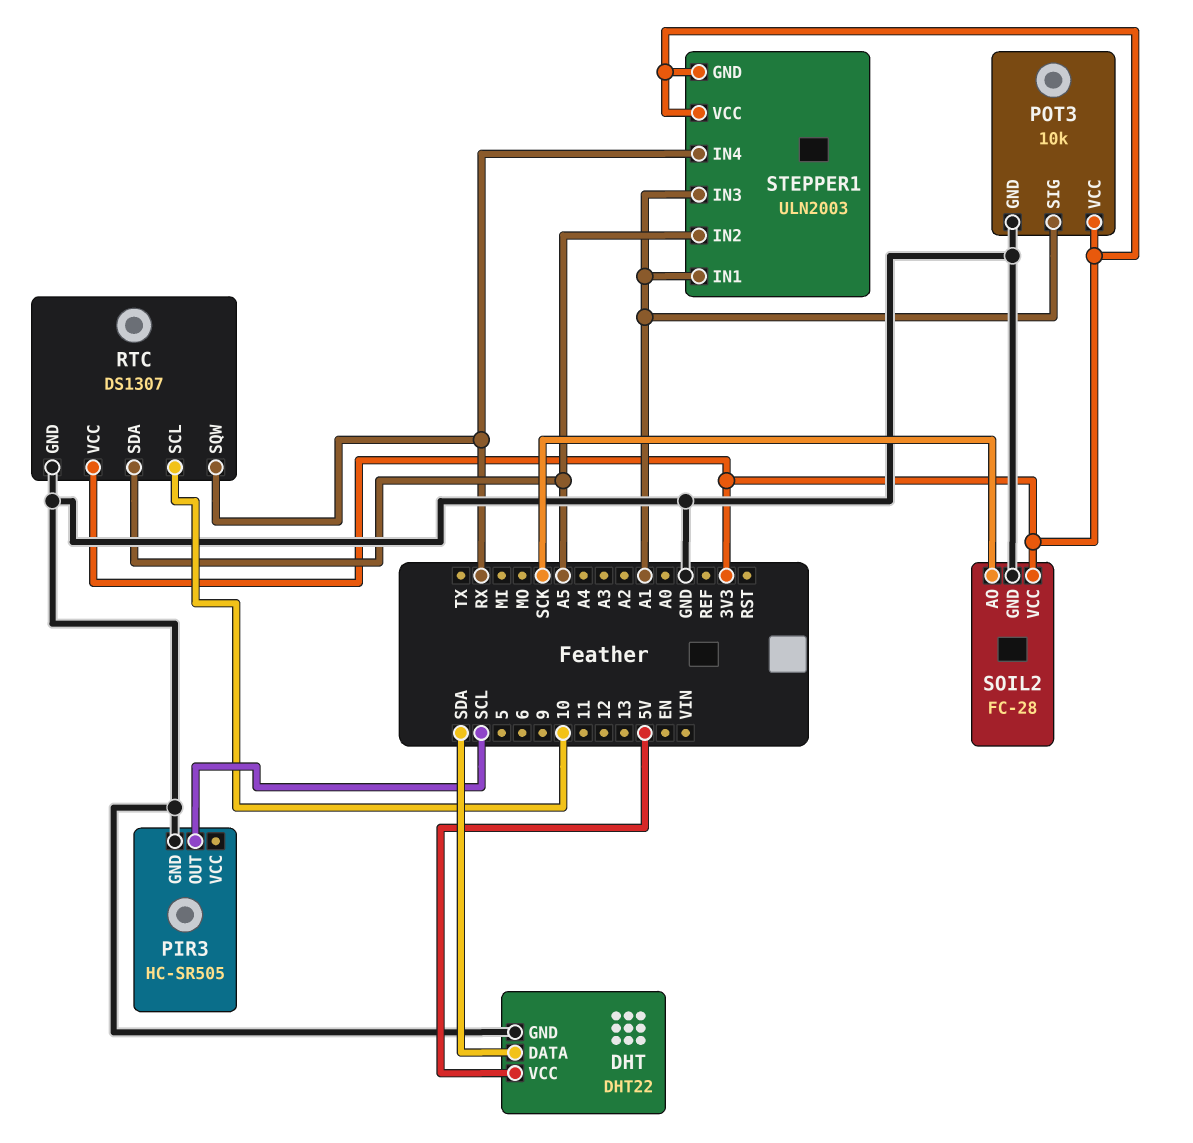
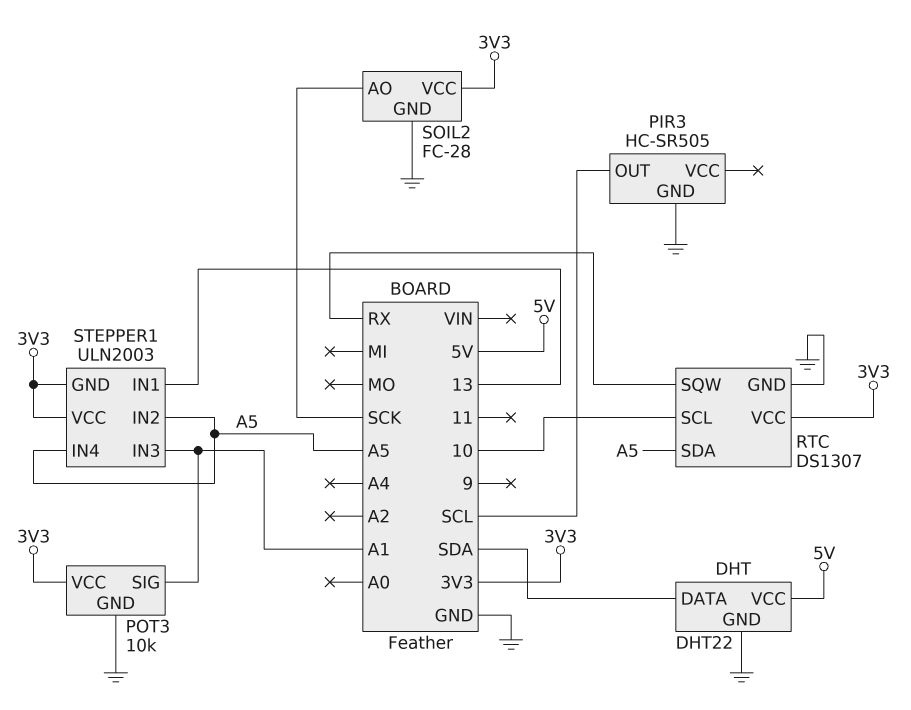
STEPPER1 pin IN1: A1 -> 13
STEPPER1 pin IN4: RX -> A5

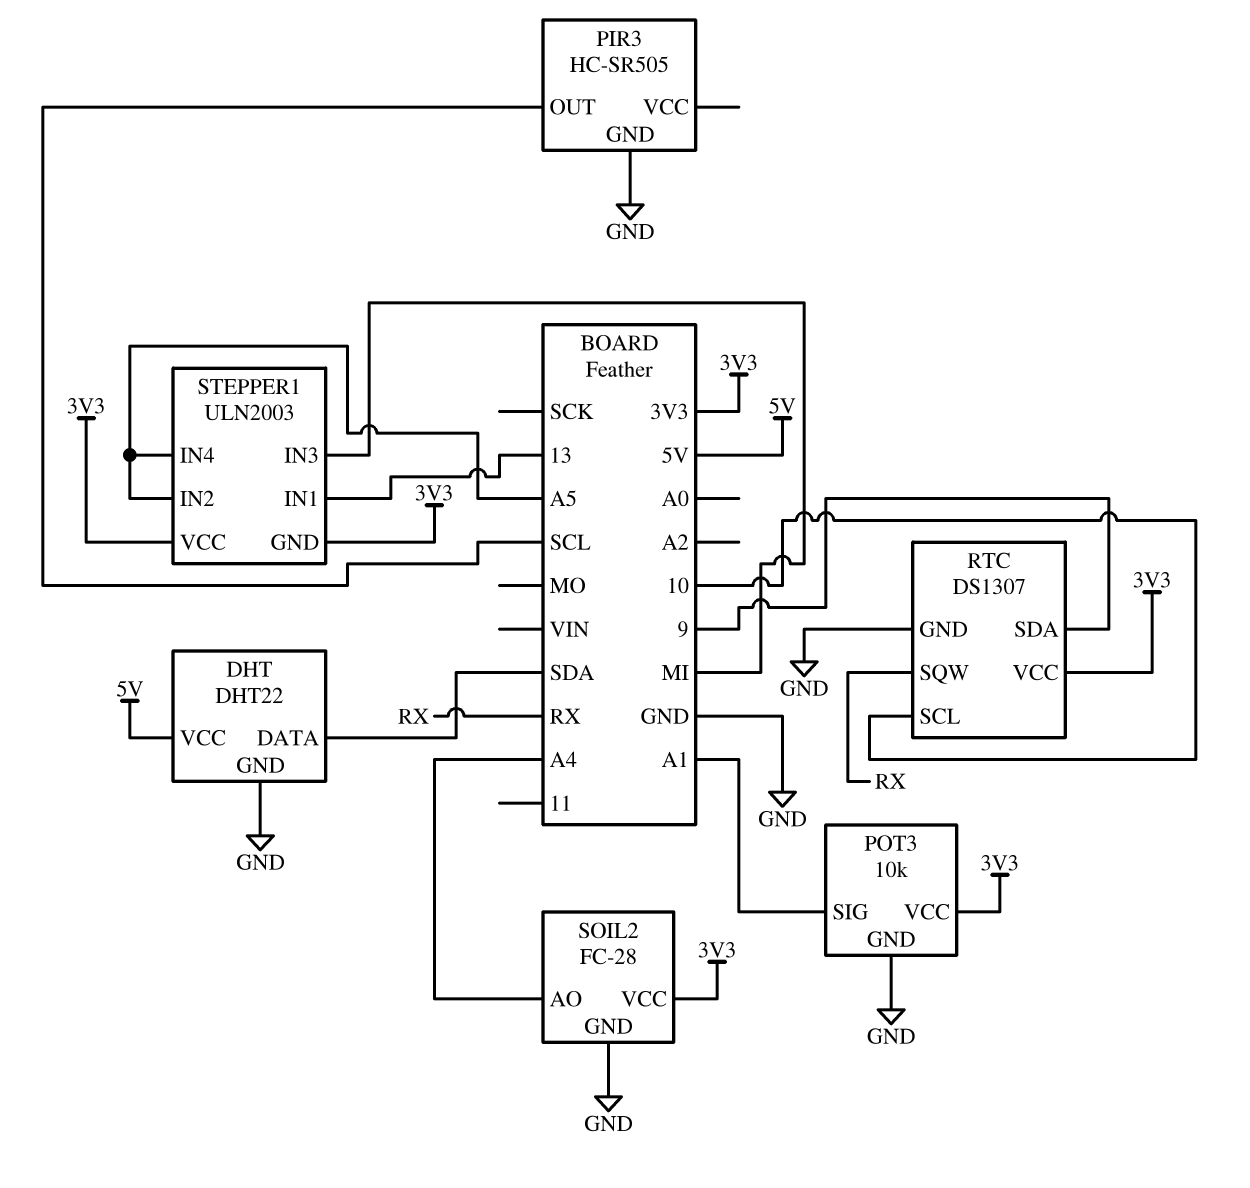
RTC pin SDA: A5 -> 9
SOIL2 pin AO: SCK -> A4
STEPPER1 pin IN3: A1 -> MI

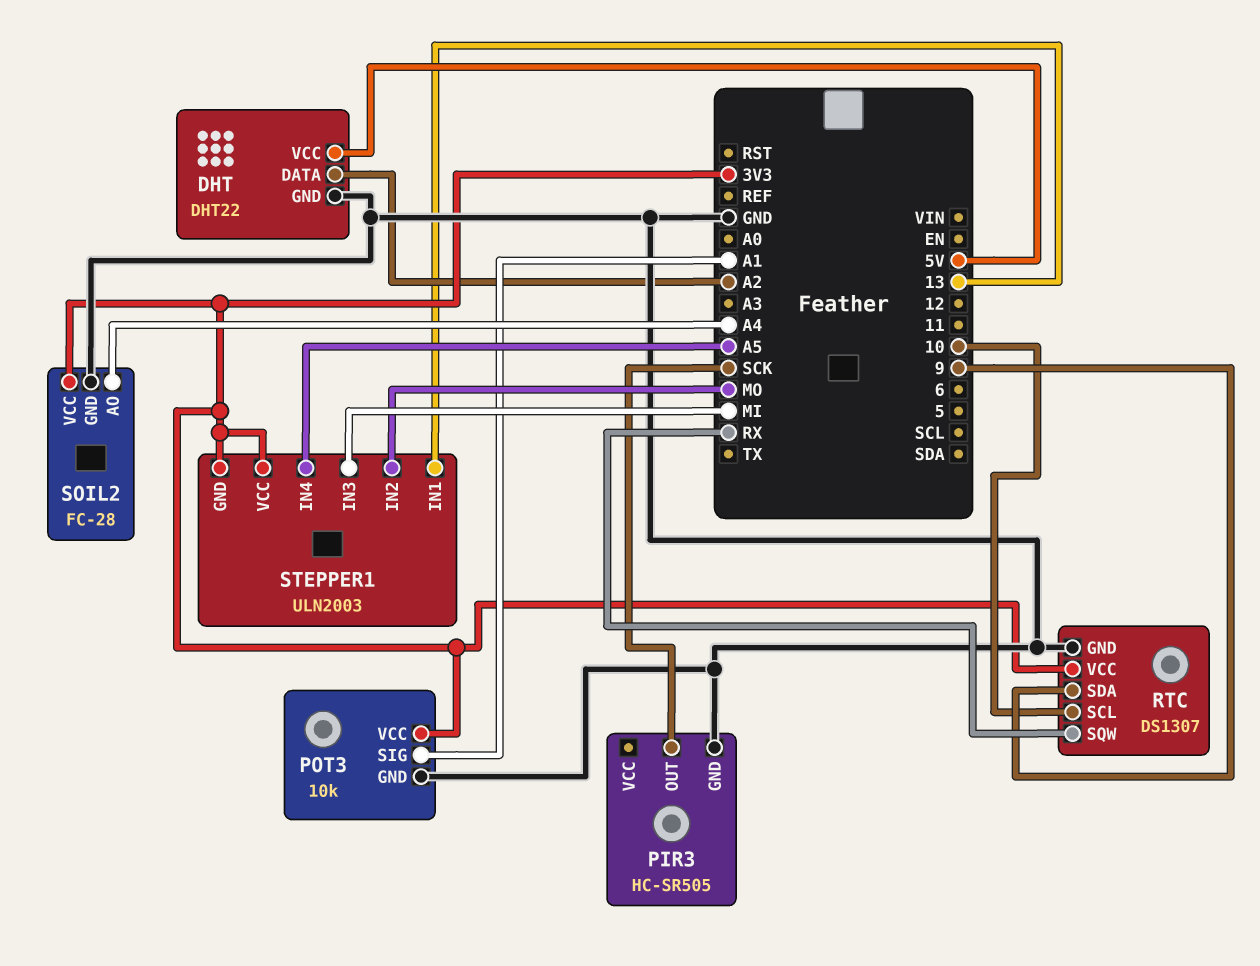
DHT pin DATA: SDA -> A2
PIR3 pin OUT: SCL -> SCK
STEPPER1 pin IN2: A5 -> MO

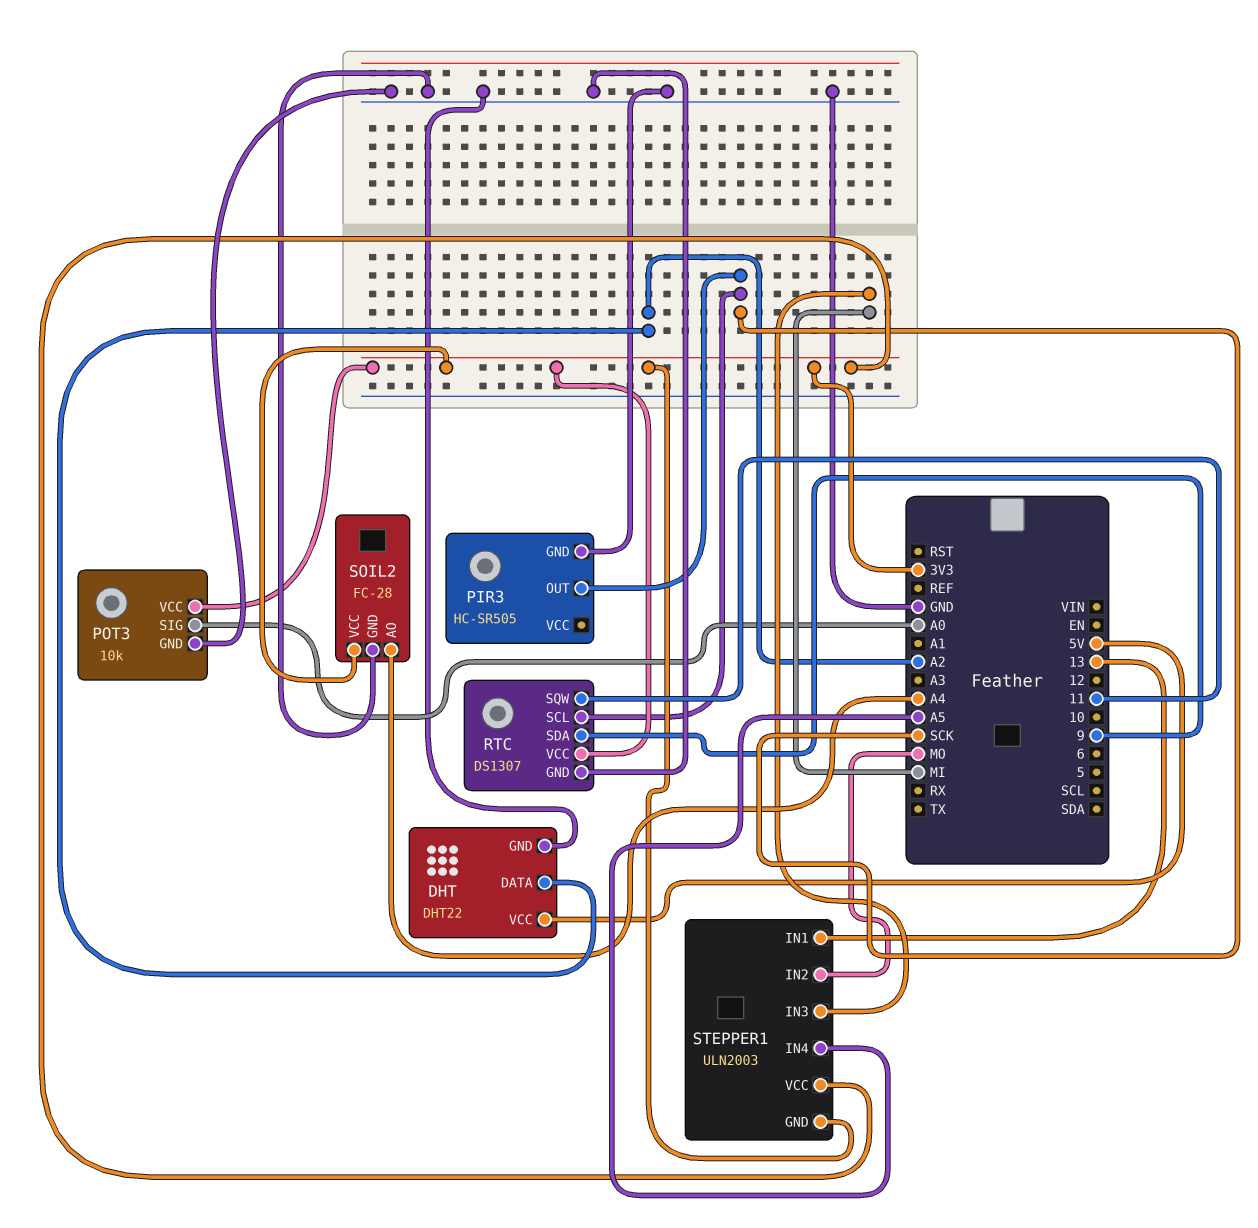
POT3 pin SIG: A1 -> A0
RTC pin SCL: 10 -> SCK
RTC pin SQW: RX -> 11

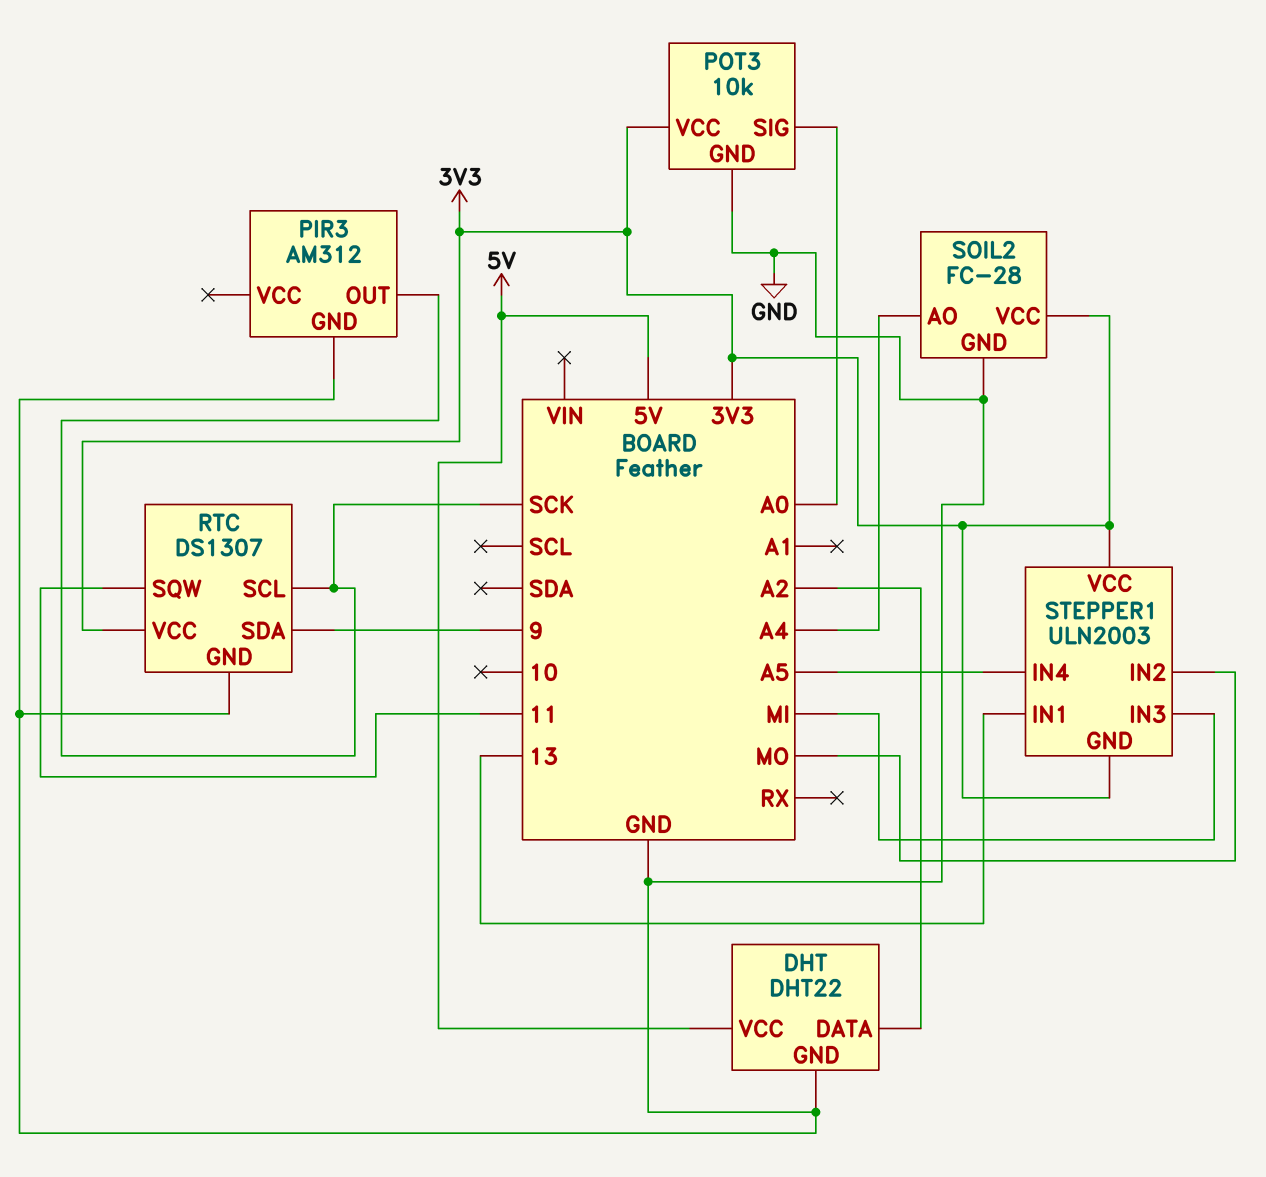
PIR3: HC-SR505 -> AM312

